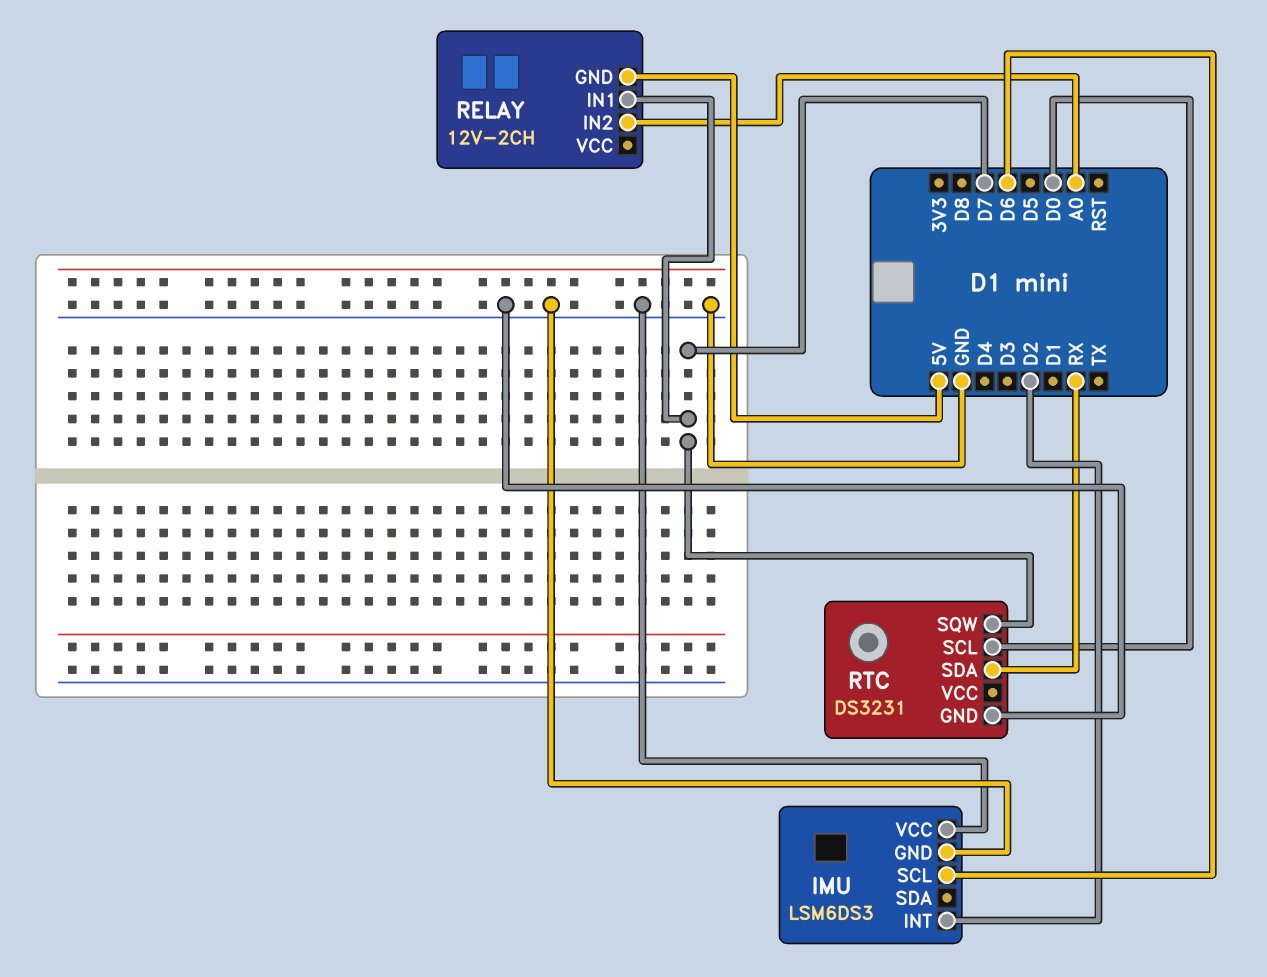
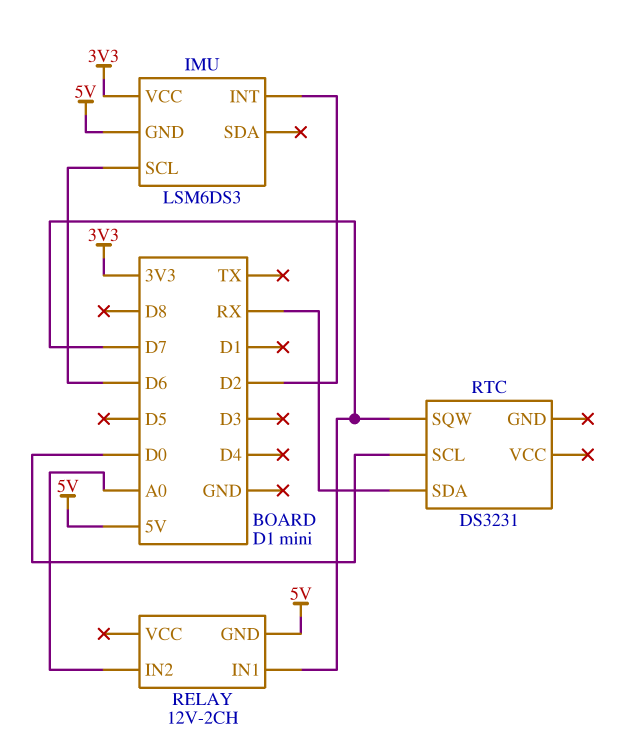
IMU pin GND: GND -> 5V
IMU pin VCC: GND -> 3V3
RTC pin GND: GND -> none

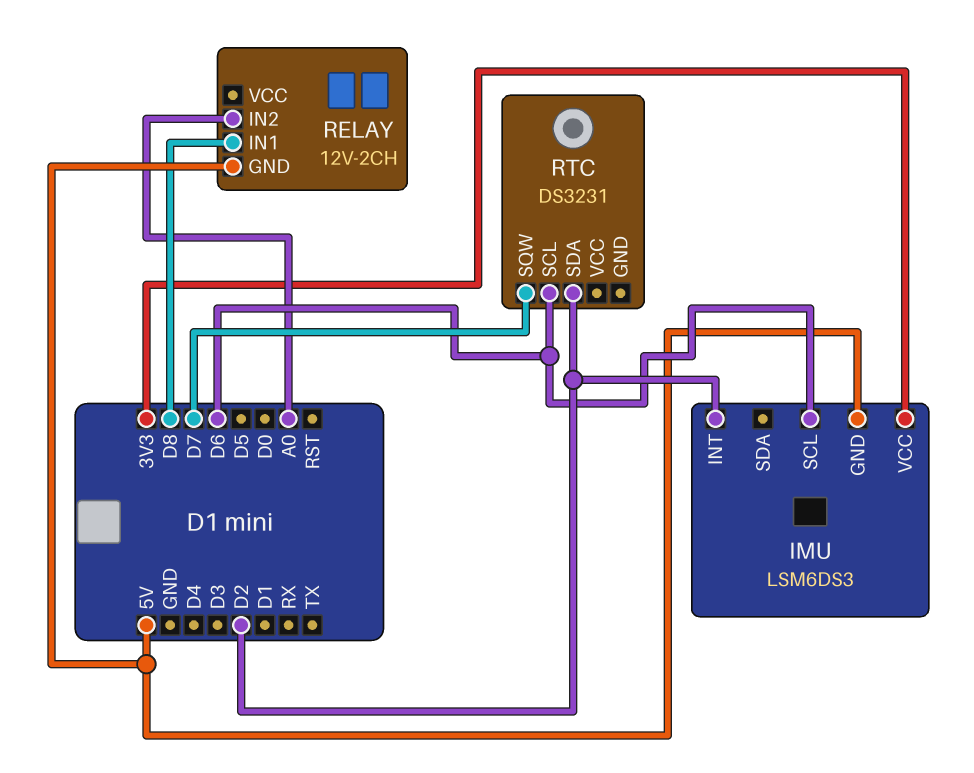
RELAY pin IN1: D7 -> D8
RTC pin SCL: D0 -> D6
RTC pin SDA: RX -> D2

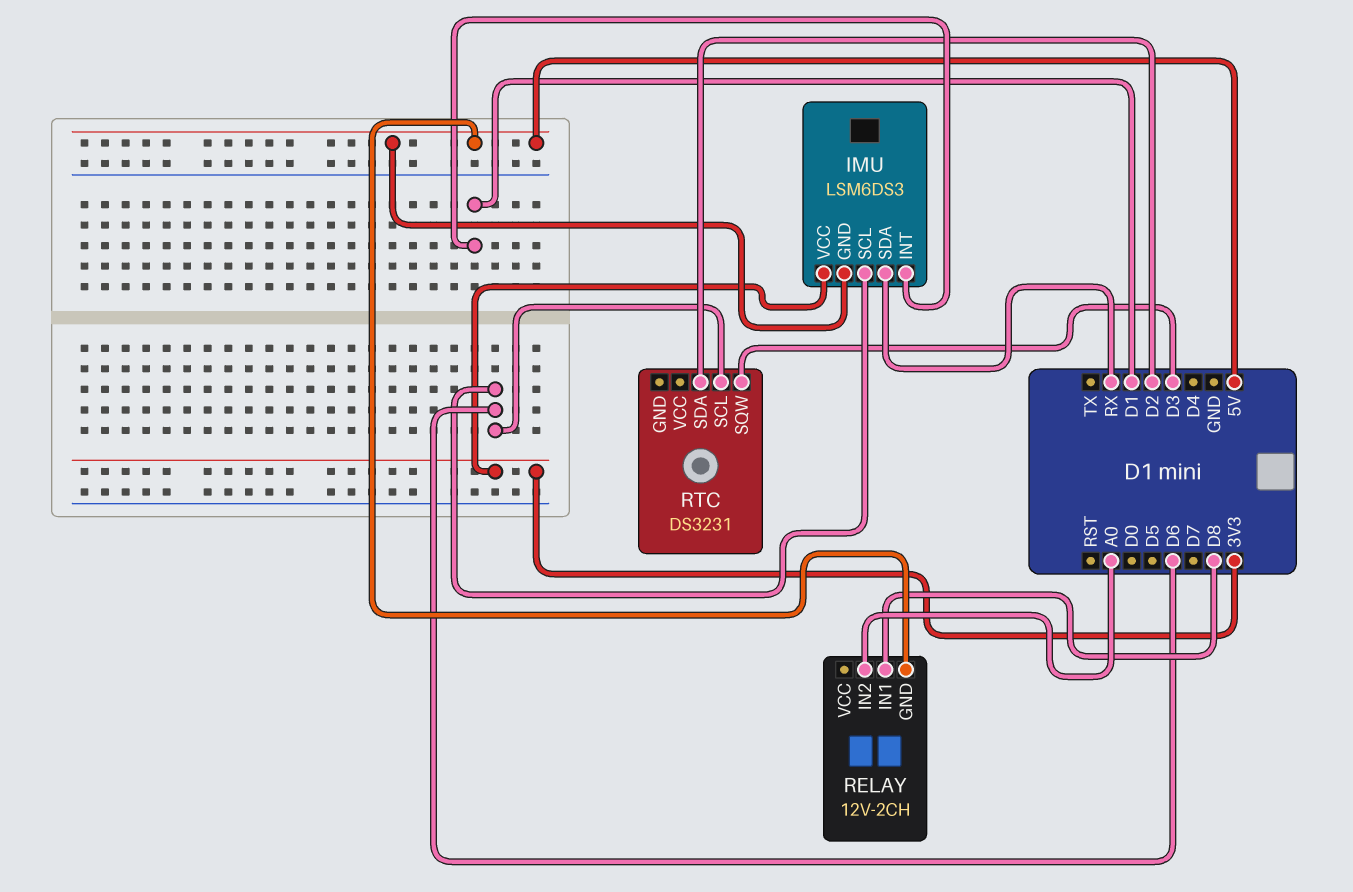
IMU pin INT: D2 -> D1
IMU pin SDA: none -> RX
RTC pin SQW: D7 -> D3

